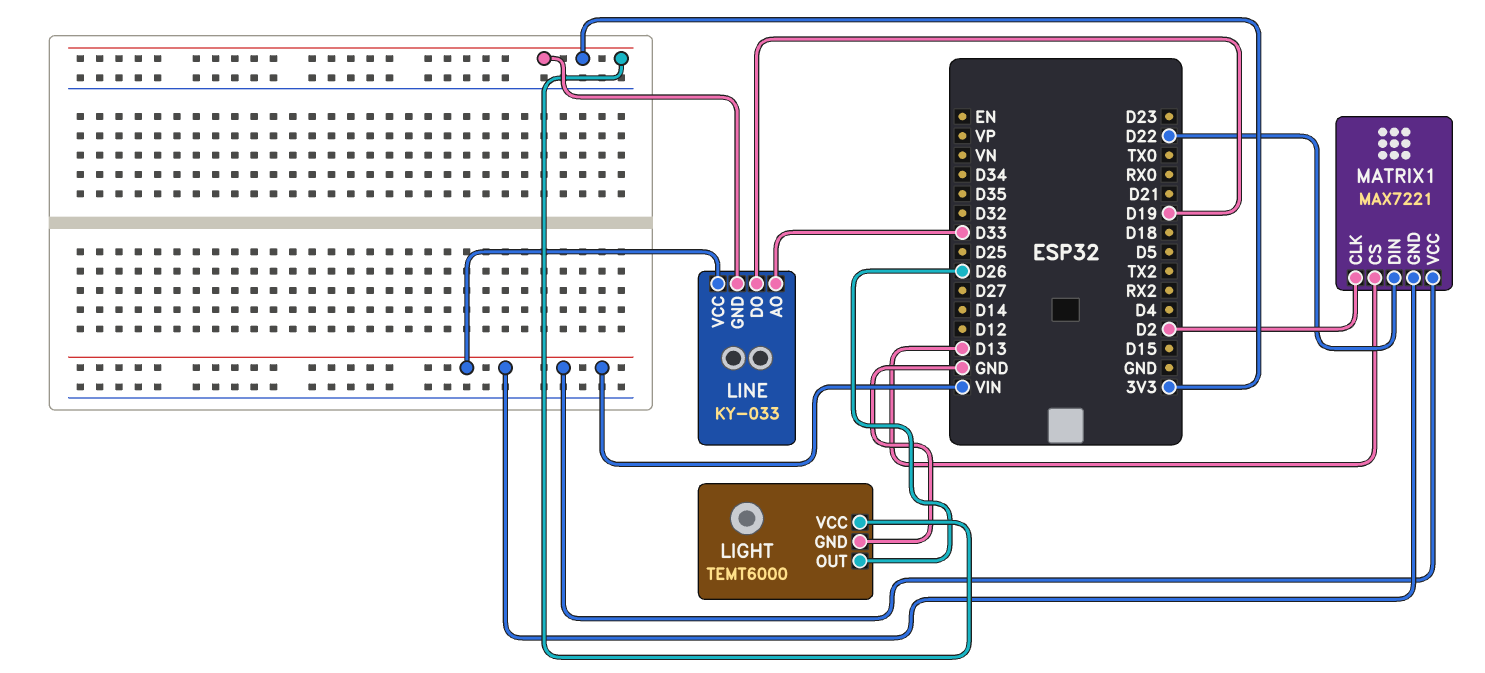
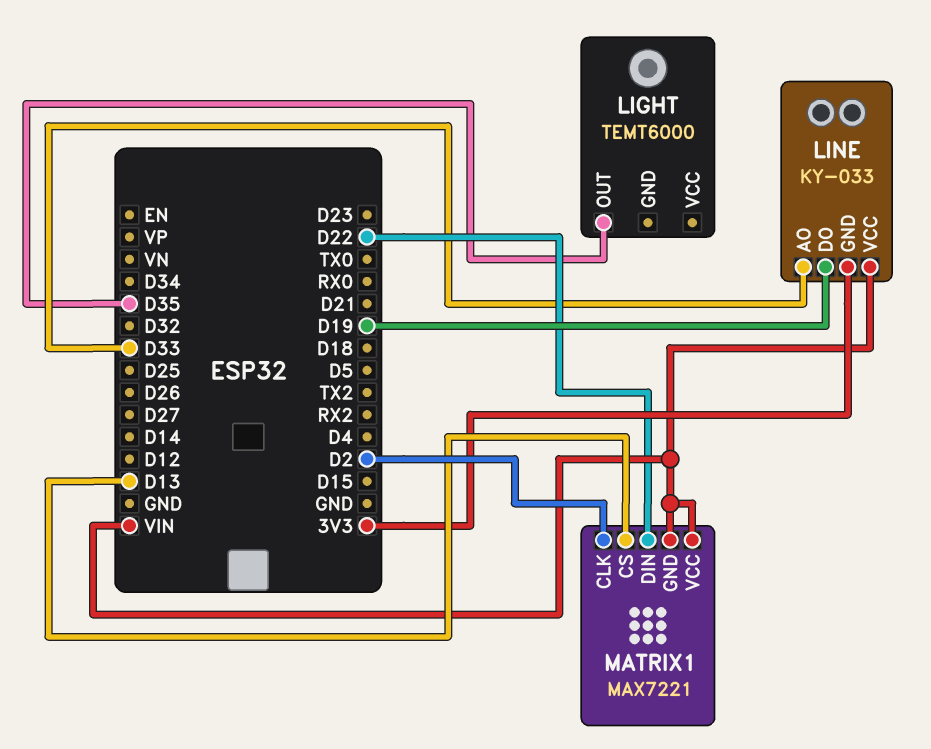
LIGHT pin GND: GND -> none
LIGHT pin OUT: D26 -> D35
LIGHT pin VCC: 3V3 -> none

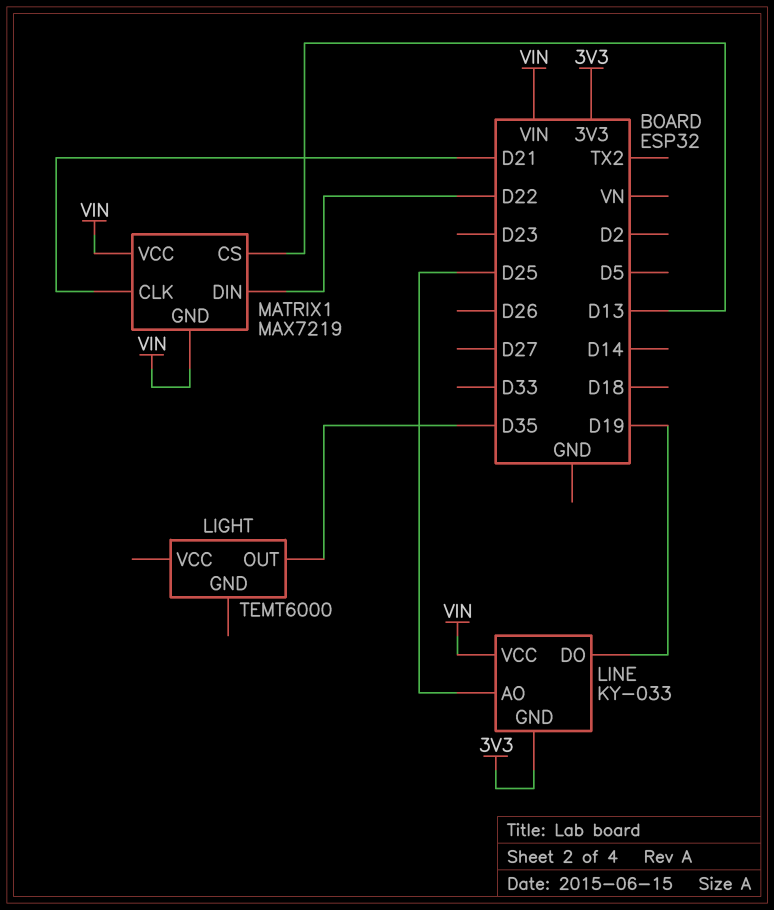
LINE pin AO: D33 -> D25
MATRIX1: MAX7221 -> MAX7219
MATRIX1 pin CLK: D2 -> D21

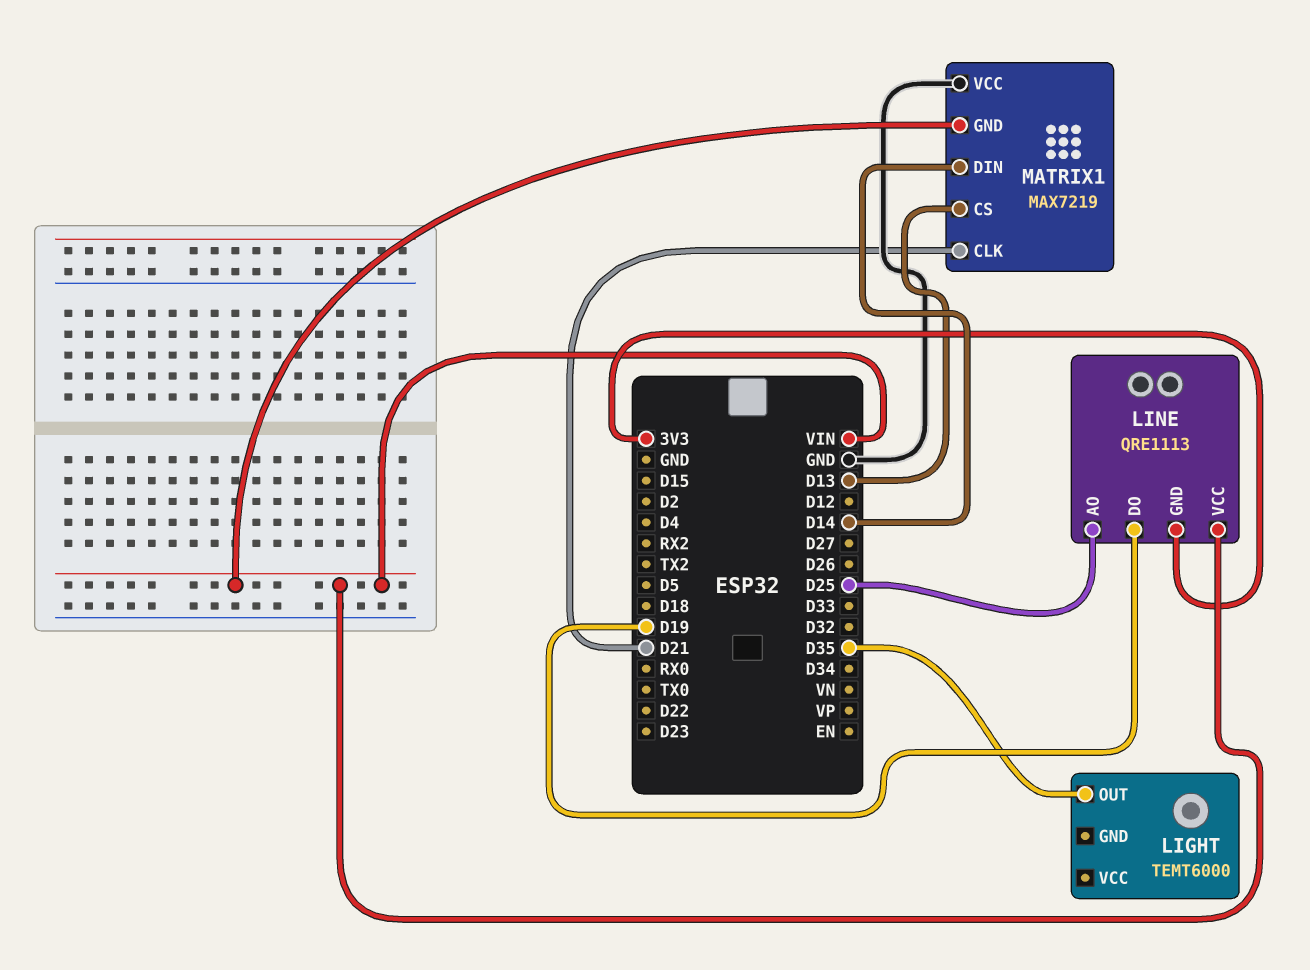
LINE: KY-033 -> QRE1113
MATRIX1 pin DIN: D22 -> D14
MATRIX1 pin VCC: VIN -> GND

